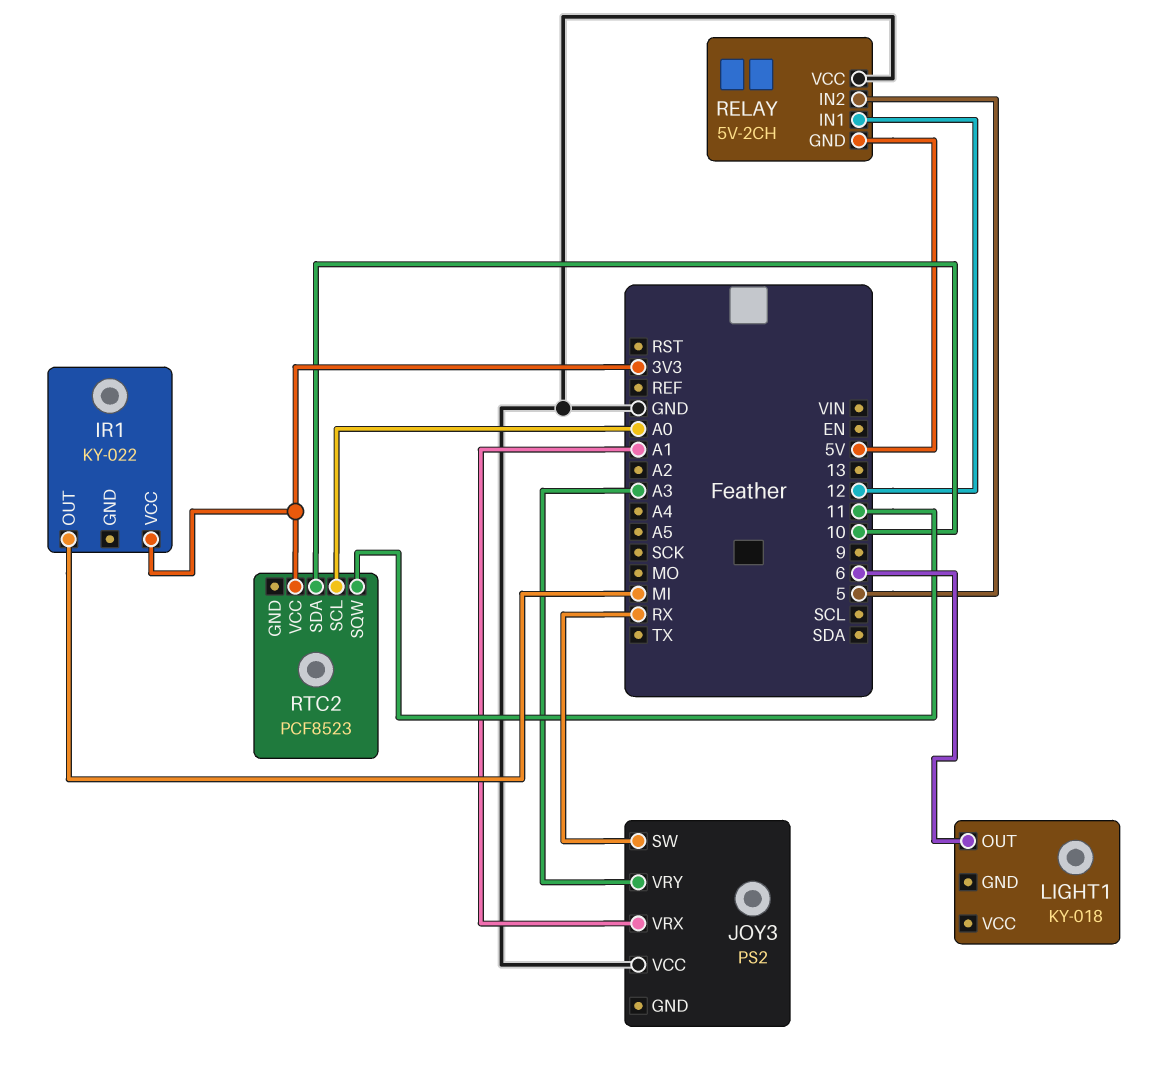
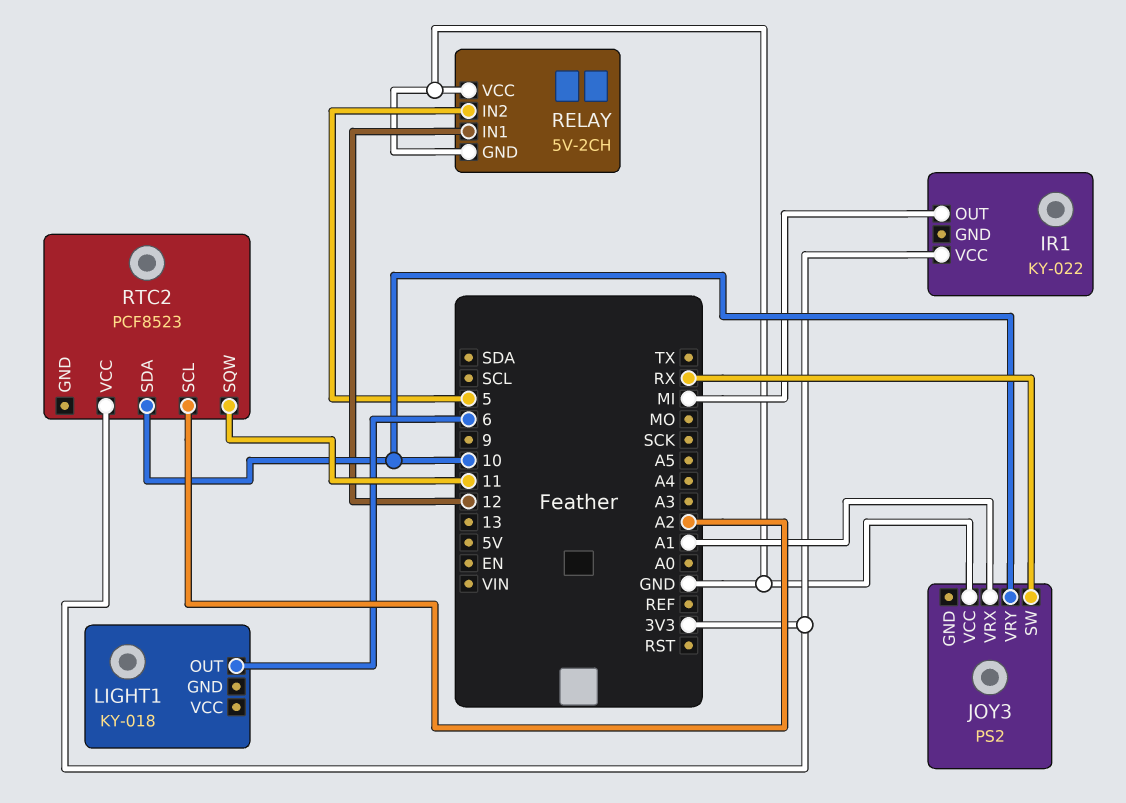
JOY3 pin VRY: A3 -> 10
RELAY pin GND: 5V -> GND
RTC2 pin SCL: A0 -> A2

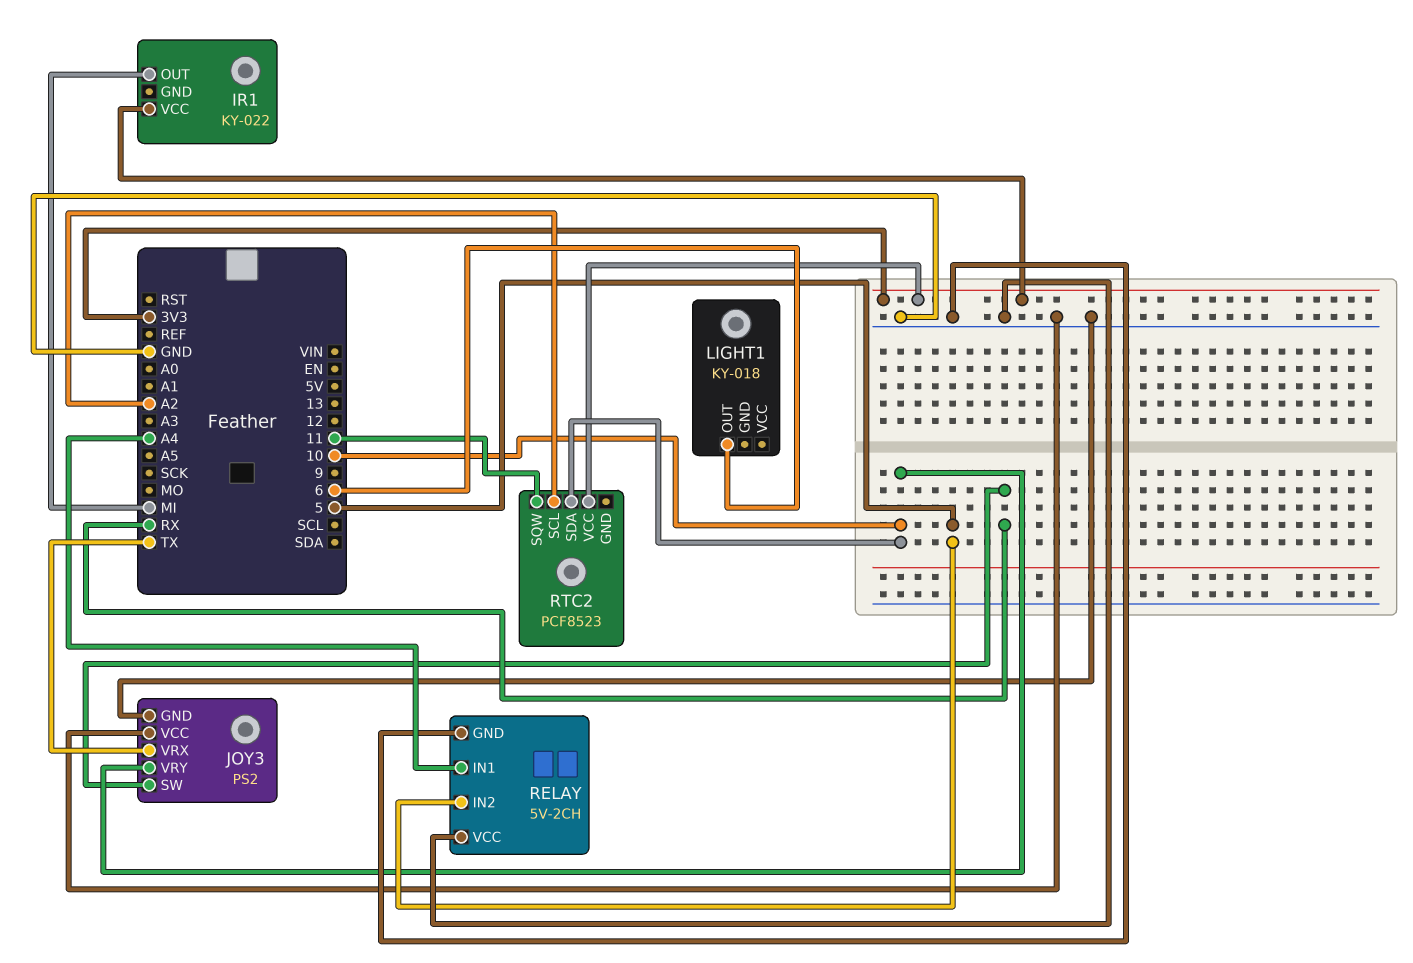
JOY3 pin GND: none -> GND
JOY3 pin VRX: A1 -> TX
RELAY pin IN1: 12 -> A4

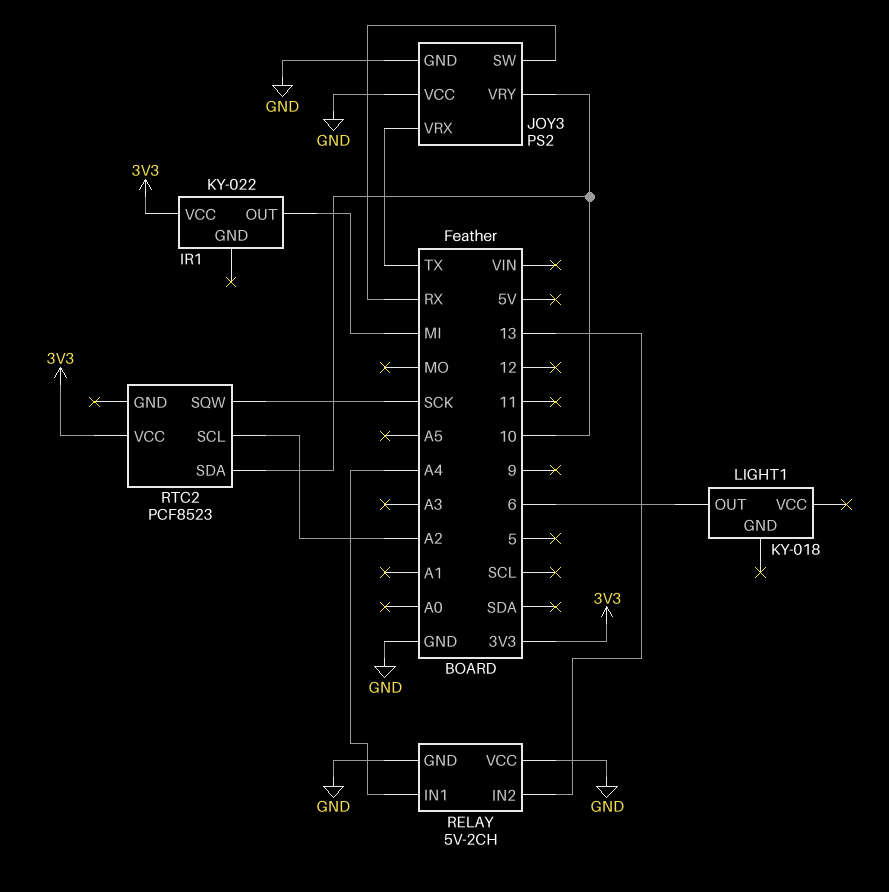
RELAY pin IN2: 5 -> 13
RTC2 pin SQW: 11 -> SCK

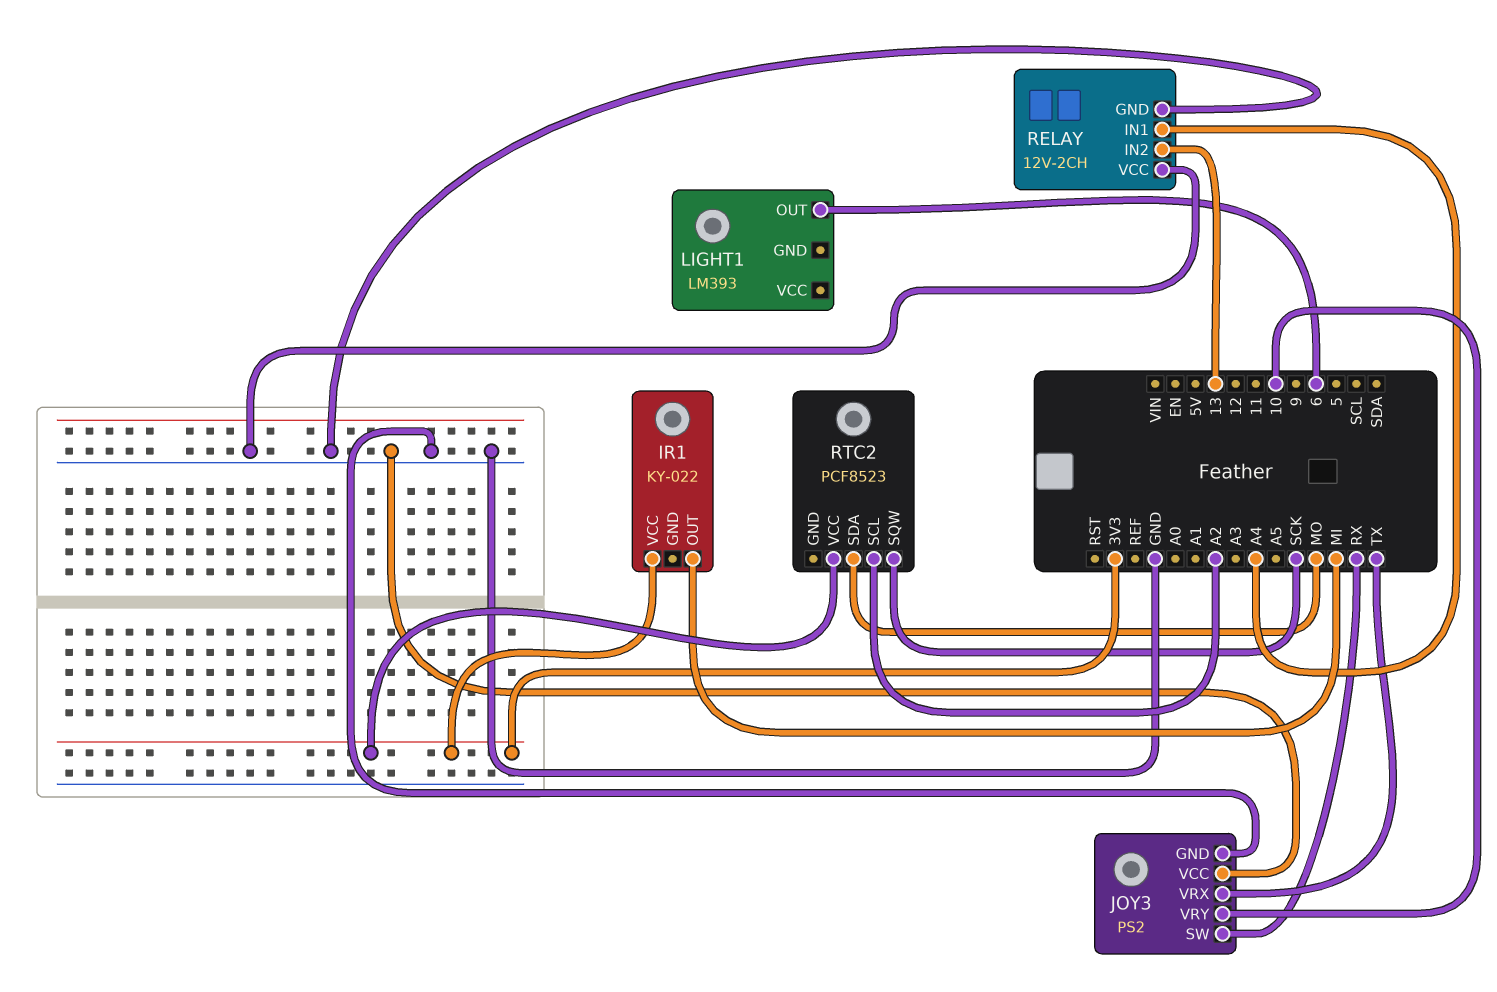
LIGHT1: KY-018 -> LM393
RELAY: 5V-2CH -> 12V-2CH
RTC2 pin SDA: 10 -> MO

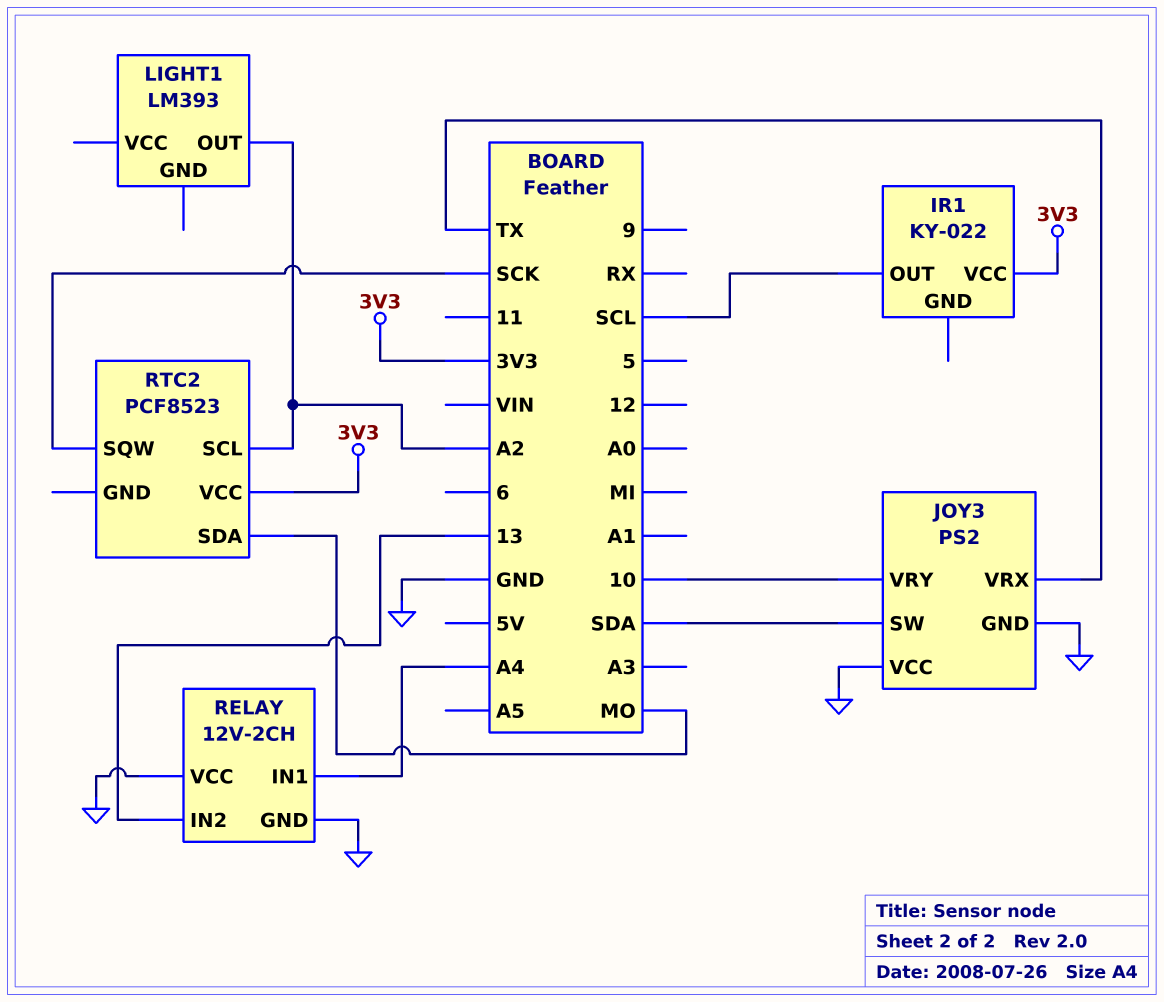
IR1 pin OUT: MI -> SCL
JOY3 pin SW: RX -> SDA
LIGHT1 pin OUT: 6 -> A2

